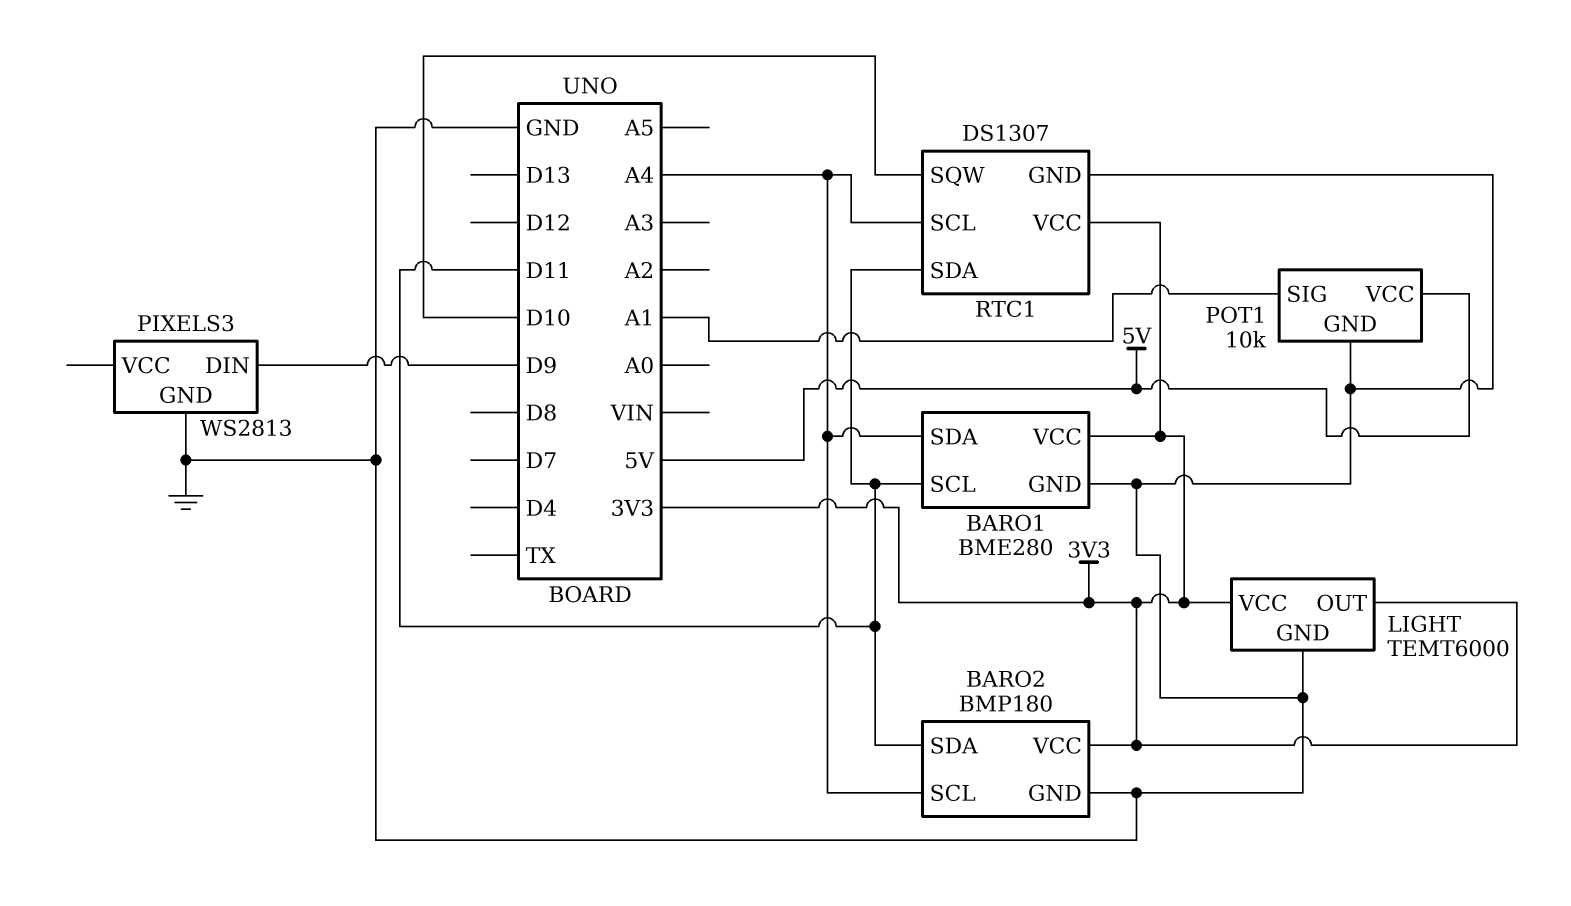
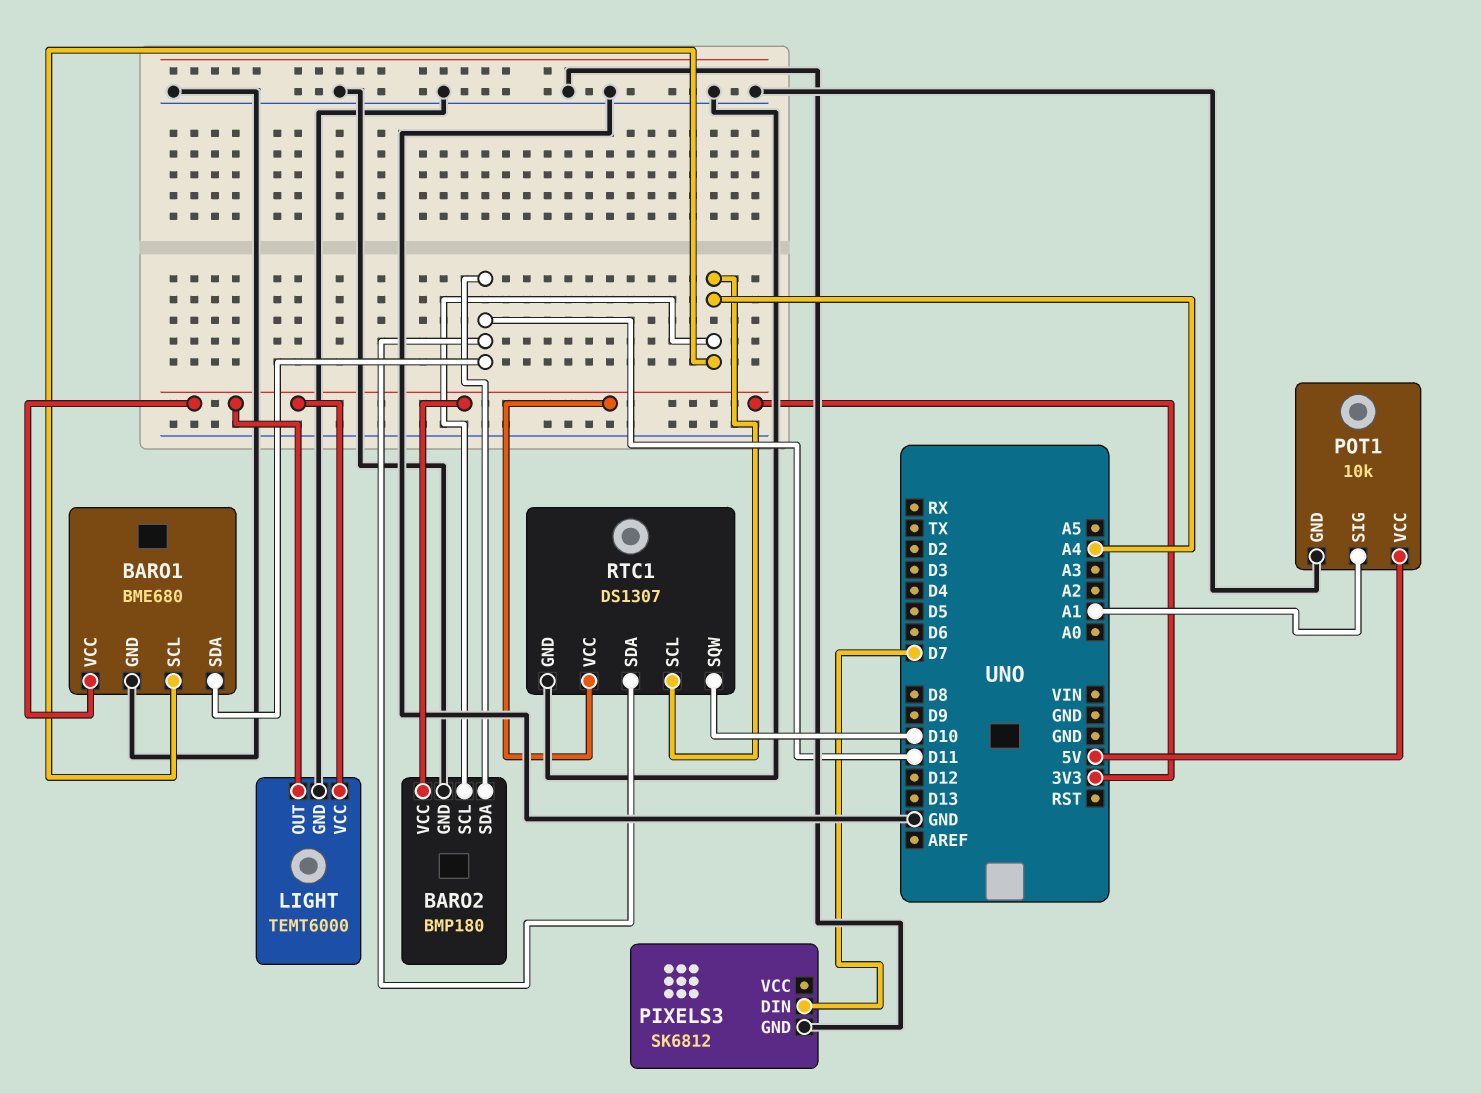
BARO1: BME280 -> BME680
BARO1 pin SCL: D11 -> A4
BARO1 pin SDA: A4 -> D11
PIXELS3: WS2813 -> SK6812
PIXELS3 pin DIN: D9 -> D7

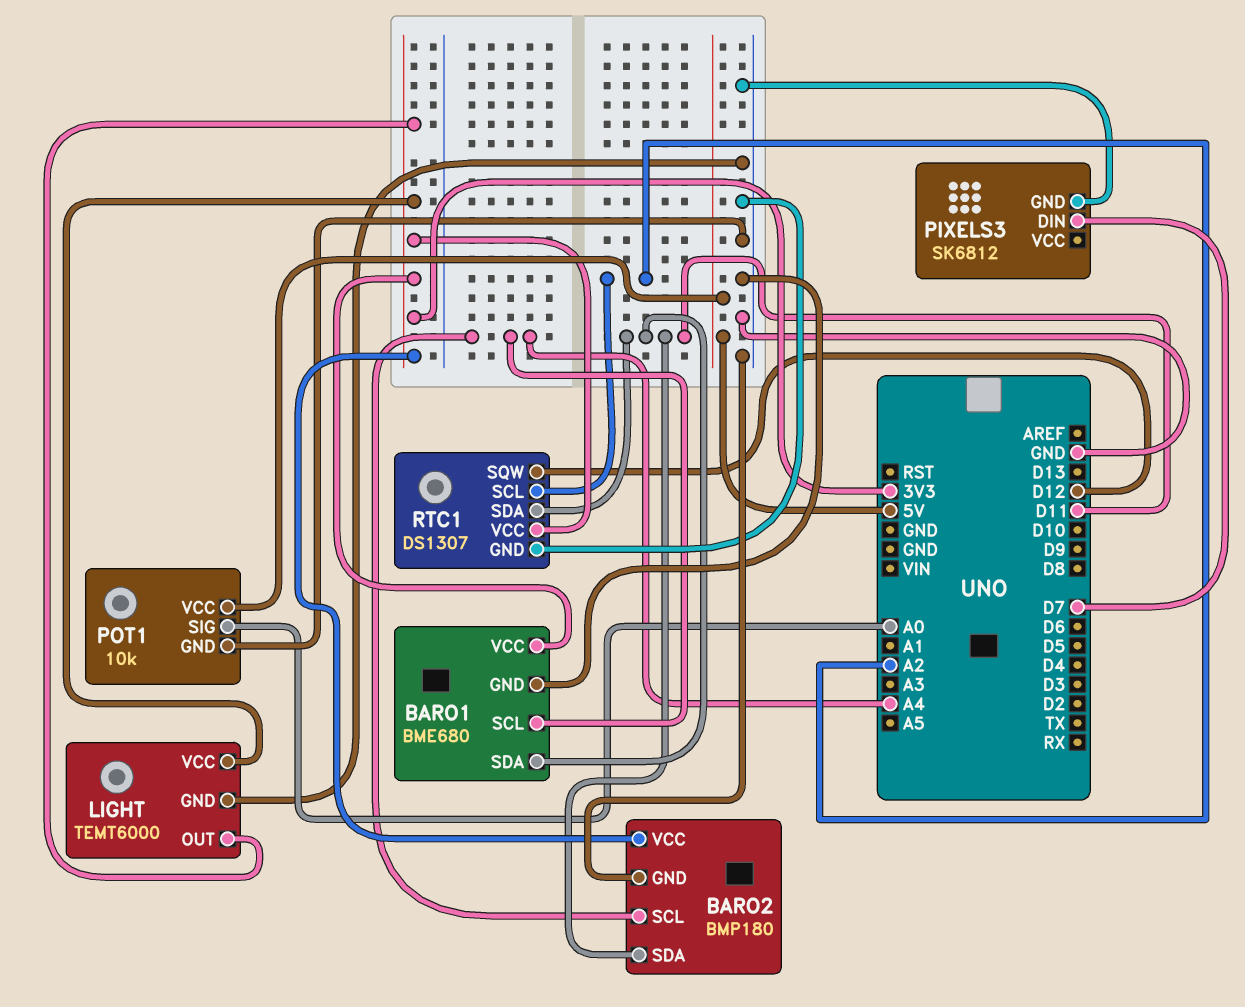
POT1 pin SIG: A1 -> A0
RTC1 pin SCL: A4 -> A2
RTC1 pin SQW: D10 -> D12

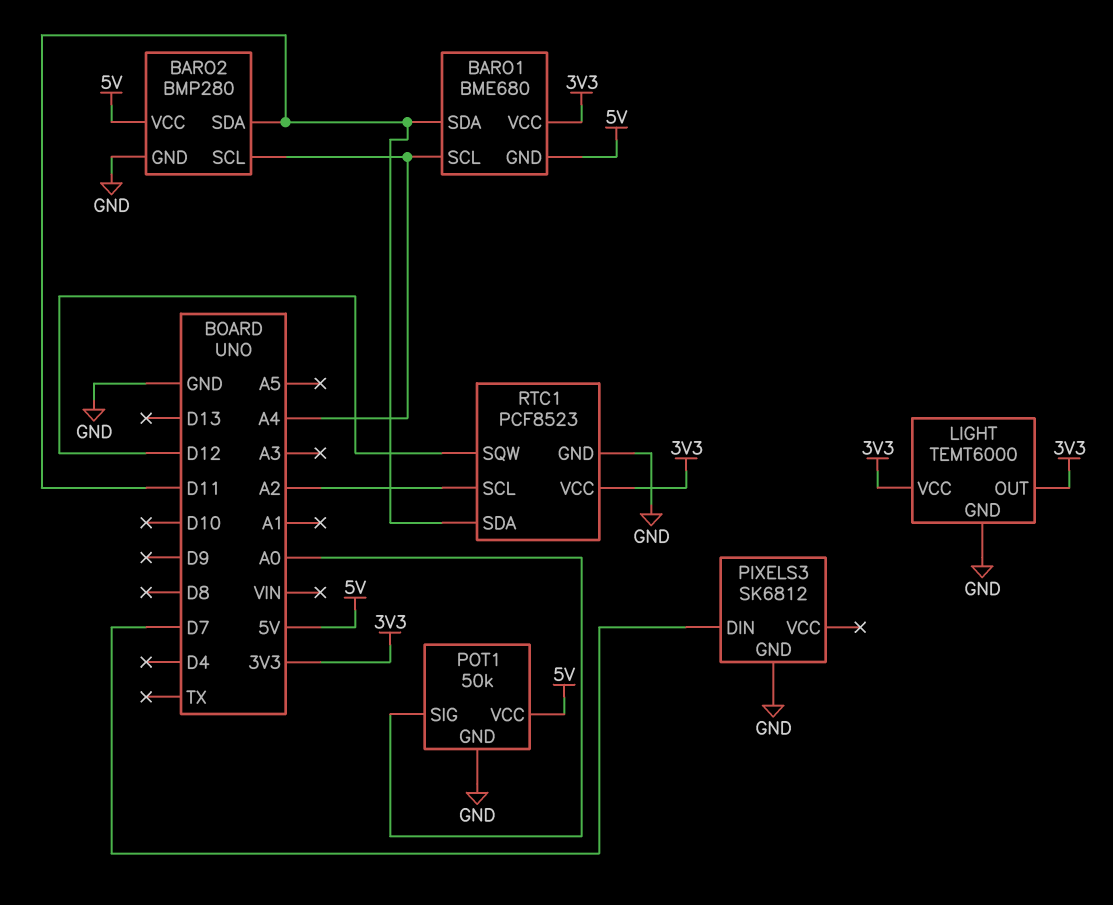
BARO1 pin GND: GND -> 5V
BARO2: BMP180 -> BMP280
BARO2 pin VCC: 3V3 -> 5V
POT1: 10k -> 50k
RTC1: DS1307 -> PCF8523

